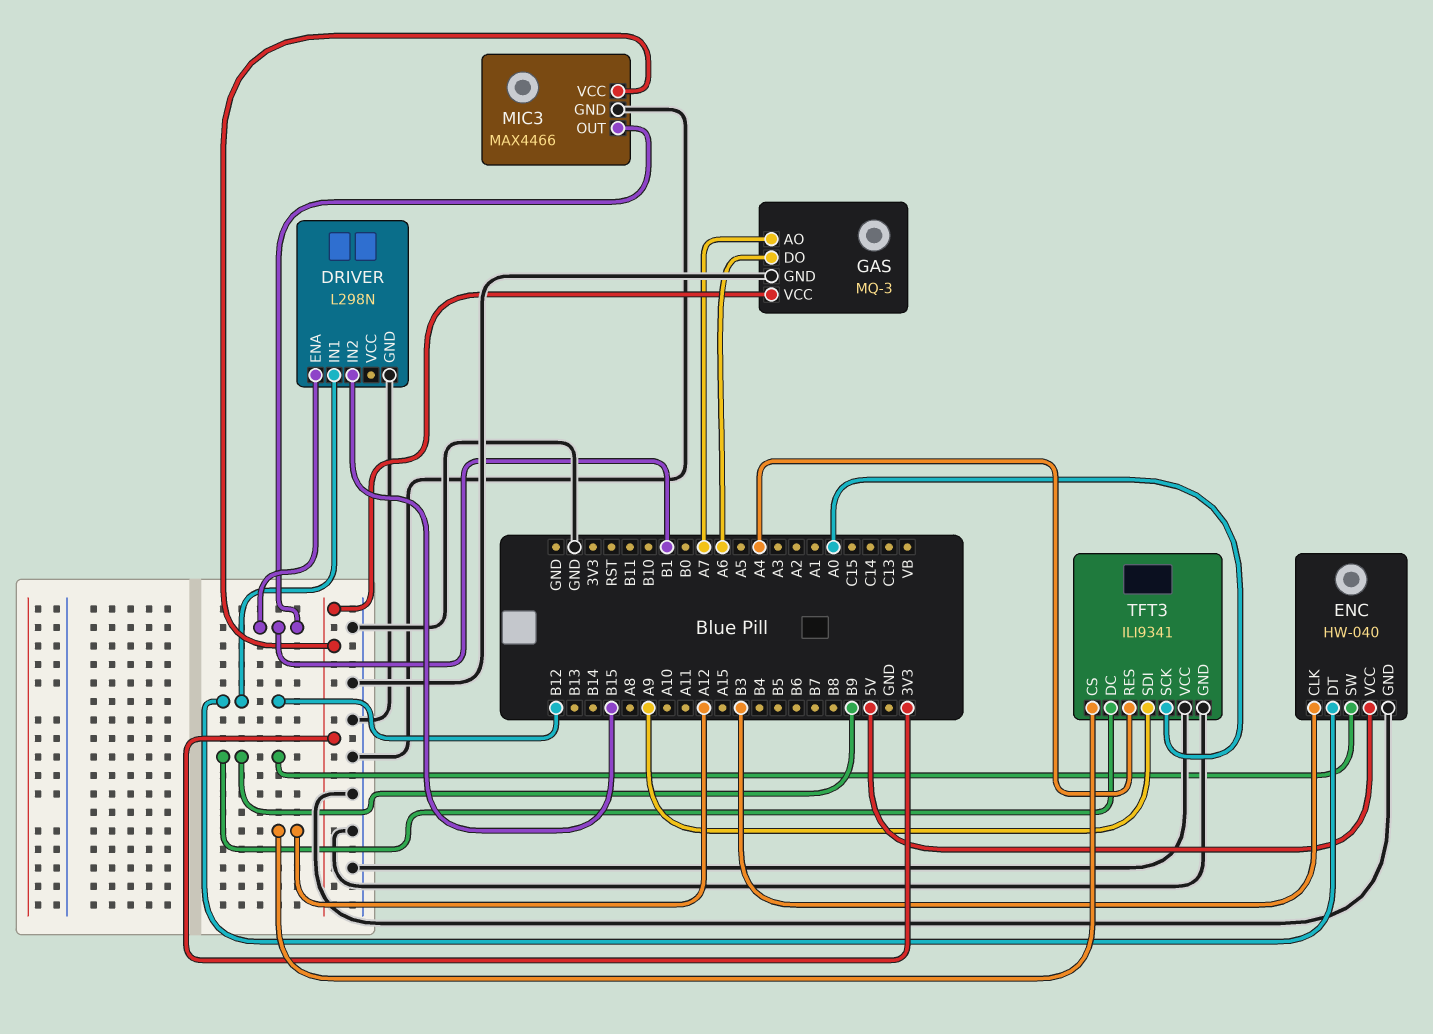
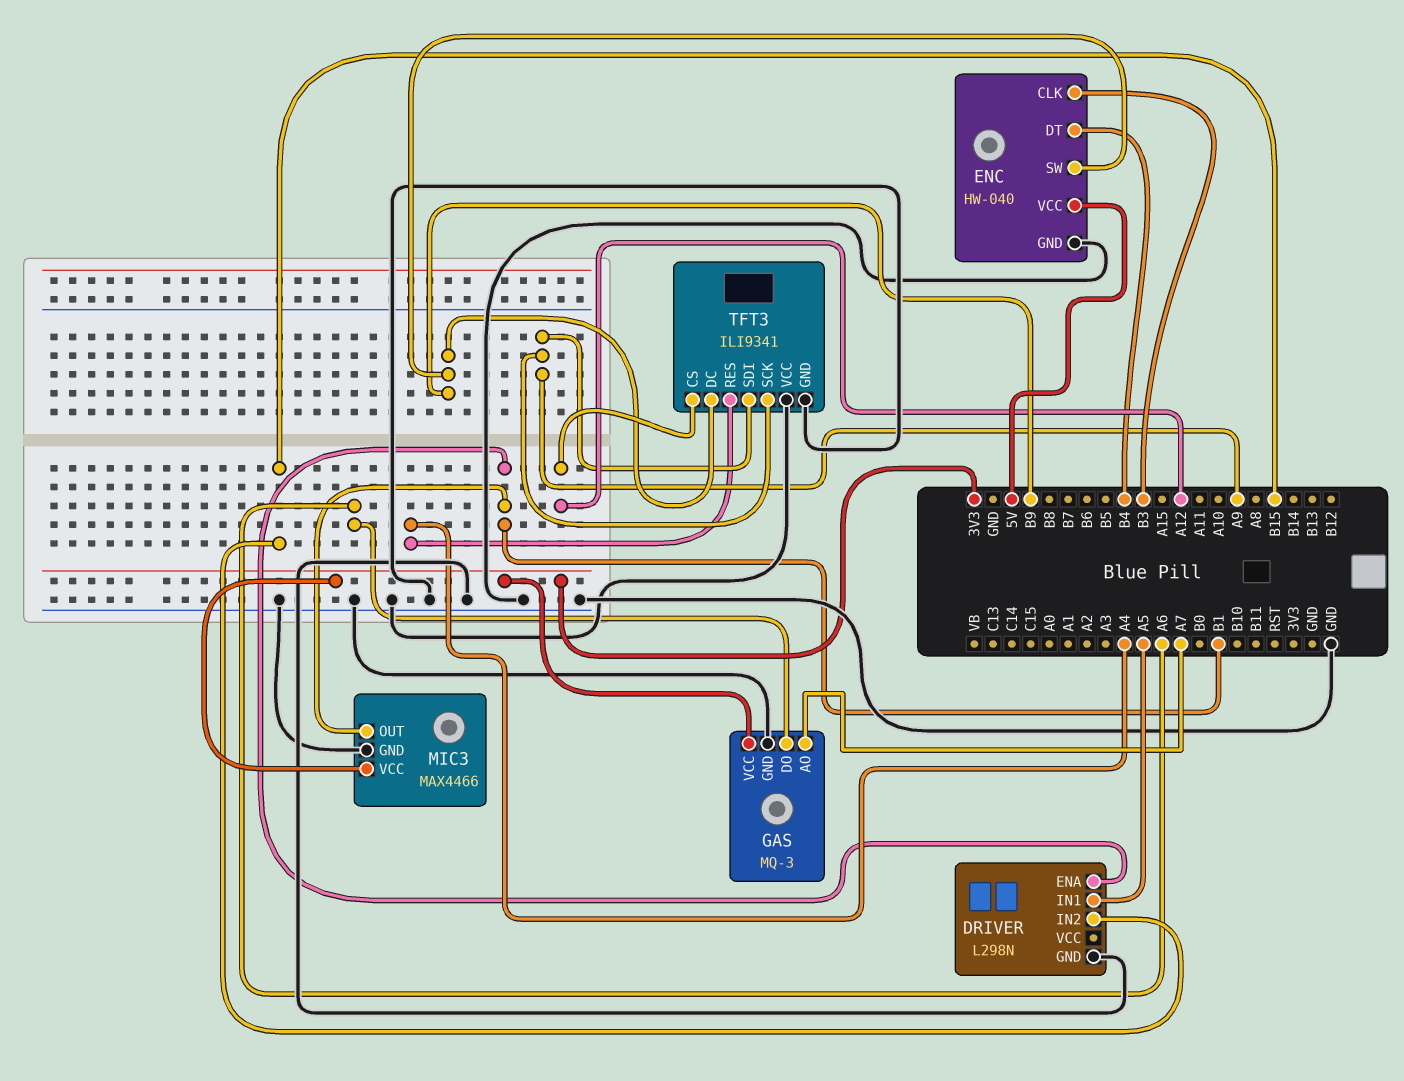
DRIVER pin IN1: B12 -> A5
ENC pin DT: B12 -> B4
TFT3 pin SCK: A0 -> A9

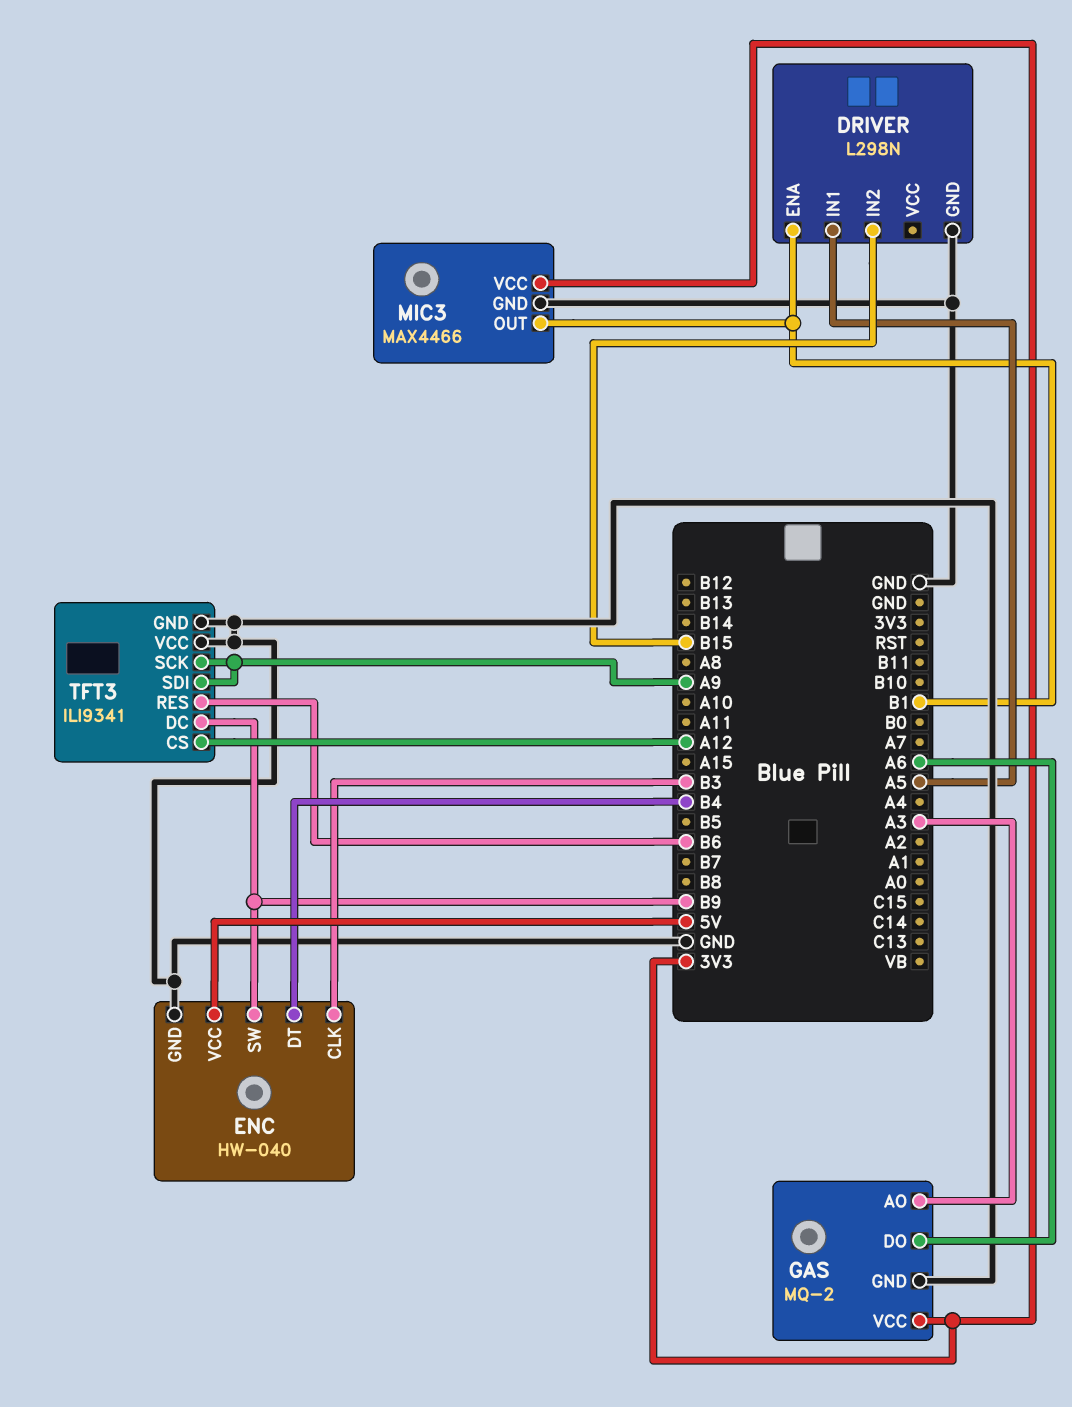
GAS: MQ-3 -> MQ-2
GAS pin AO: A7 -> A3
TFT3 pin RES: A4 -> B6

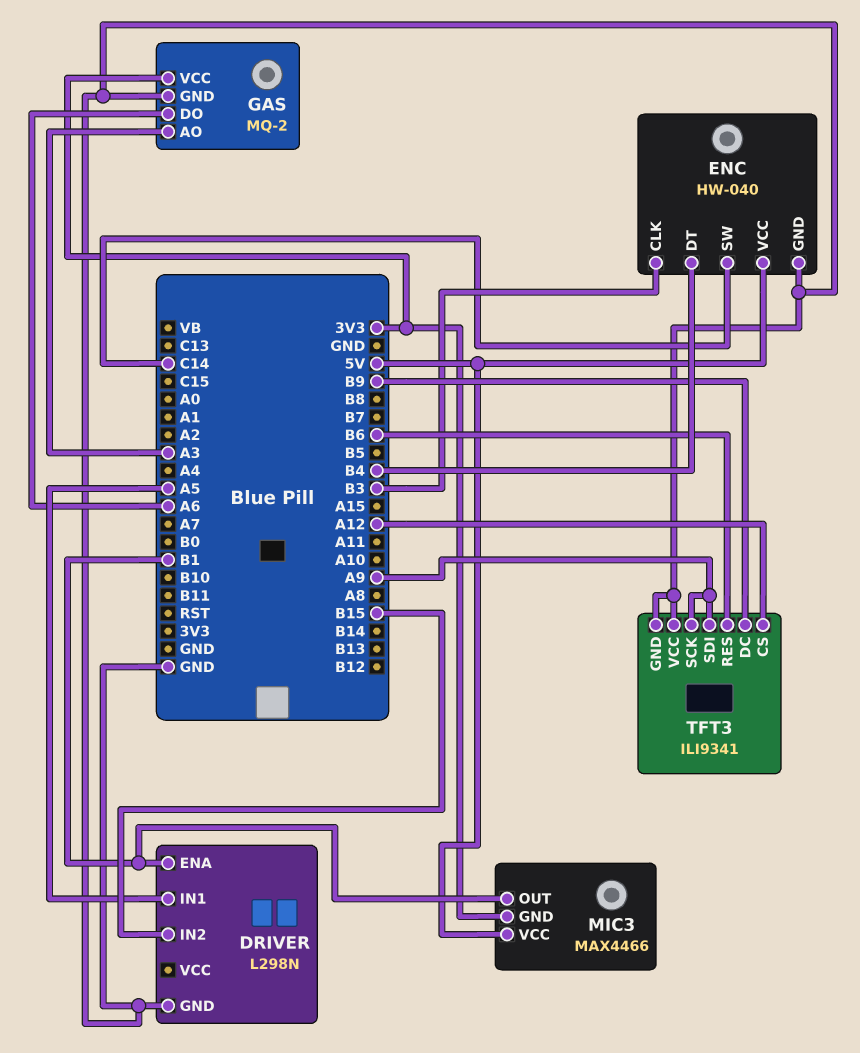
ENC pin SW: B9 -> C14
MIC3 pin GND: GND -> 3V3
MIC3 pin VCC: 3V3 -> 5V

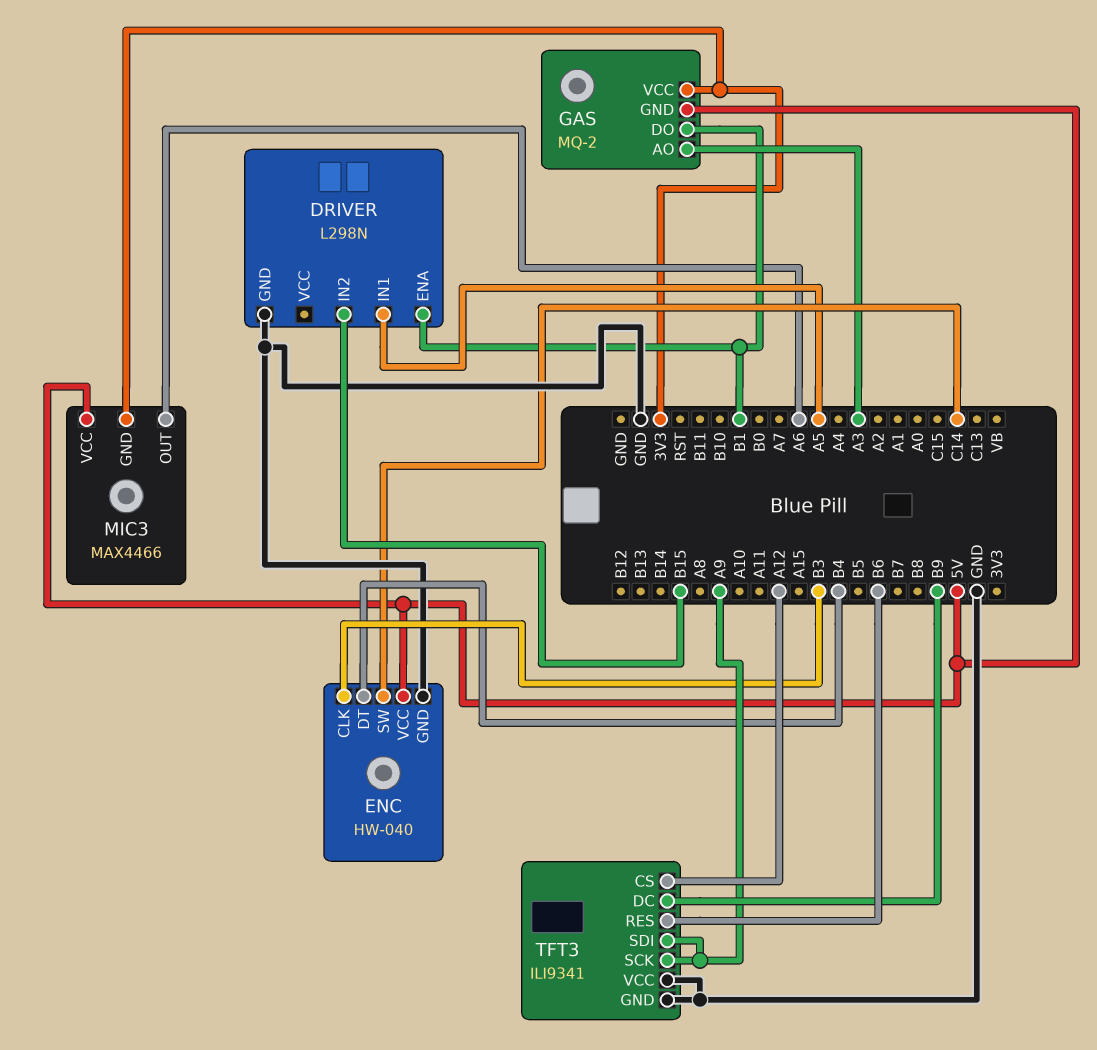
GAS pin DO: A6 -> B1
GAS pin GND: GND -> 5V
MIC3 pin OUT: B1 -> A6

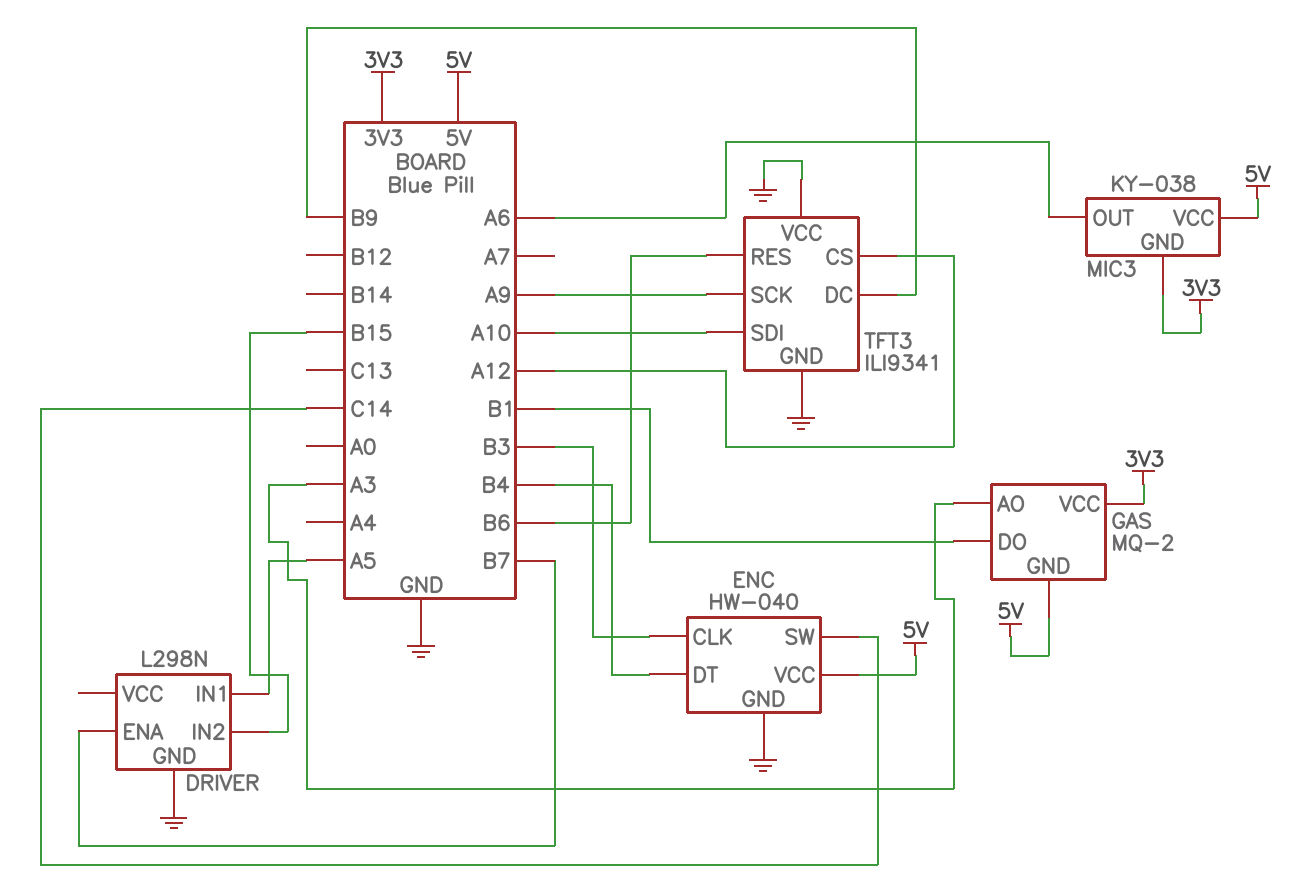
DRIVER pin ENA: B1 -> B7
MIC3: MAX4466 -> KY-038
TFT3 pin SDI: A9 -> A10

